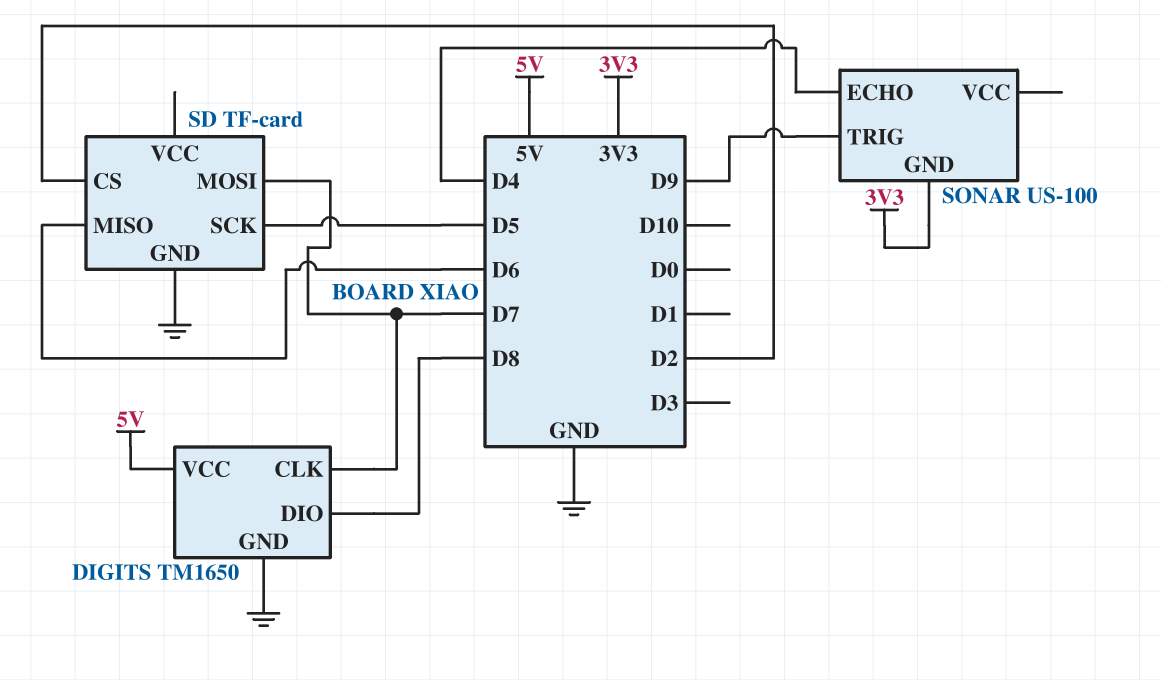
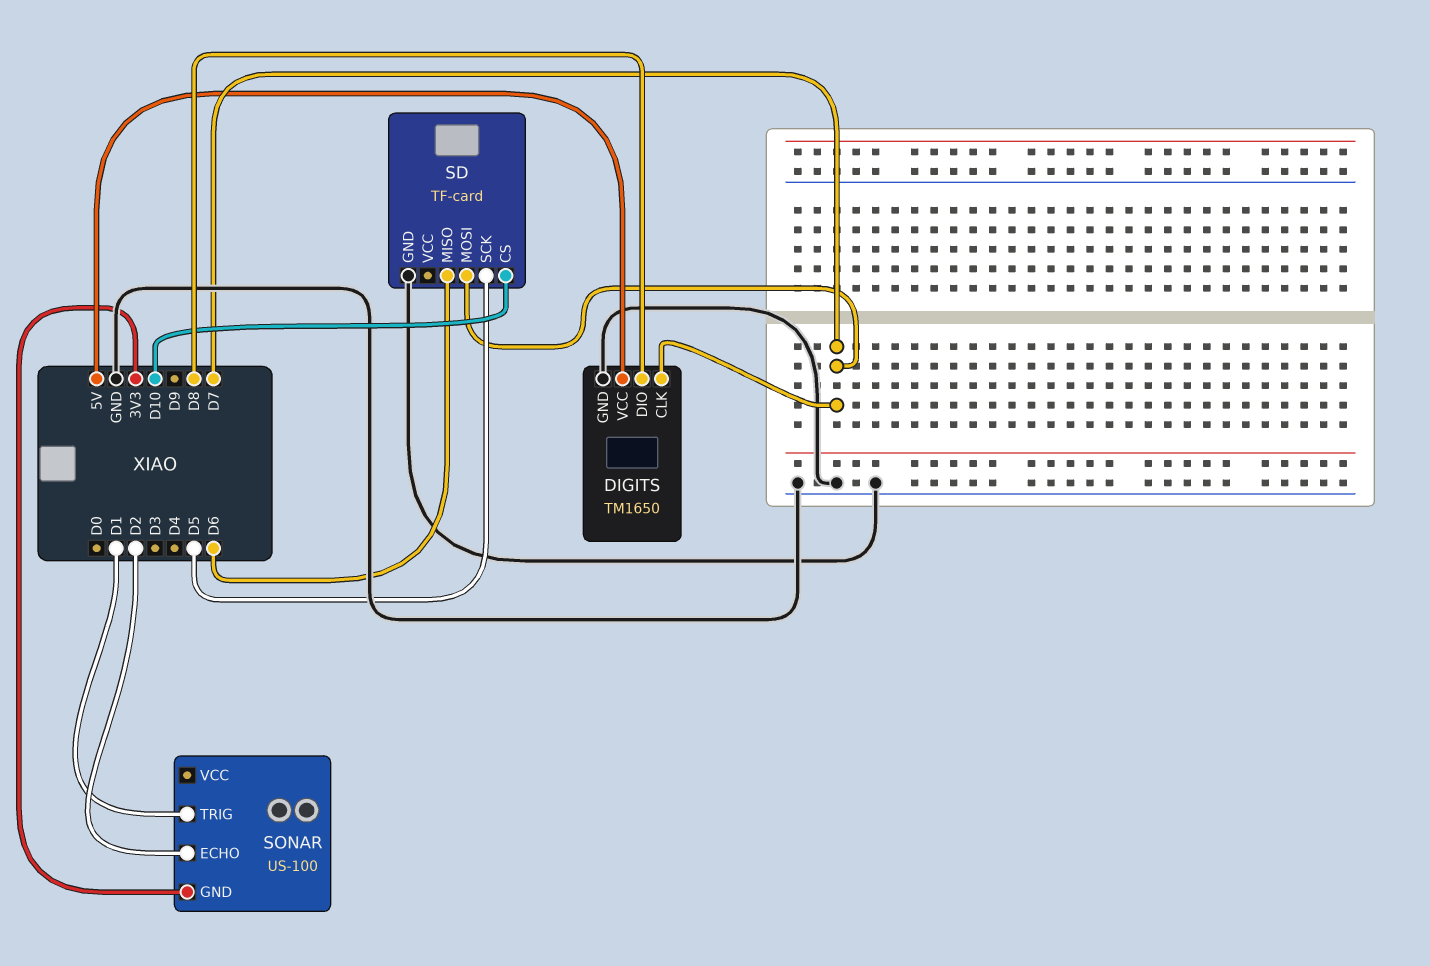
SD pin CS: D2 -> D10
SONAR pin ECHO: D4 -> D2
SONAR pin TRIG: D9 -> D1

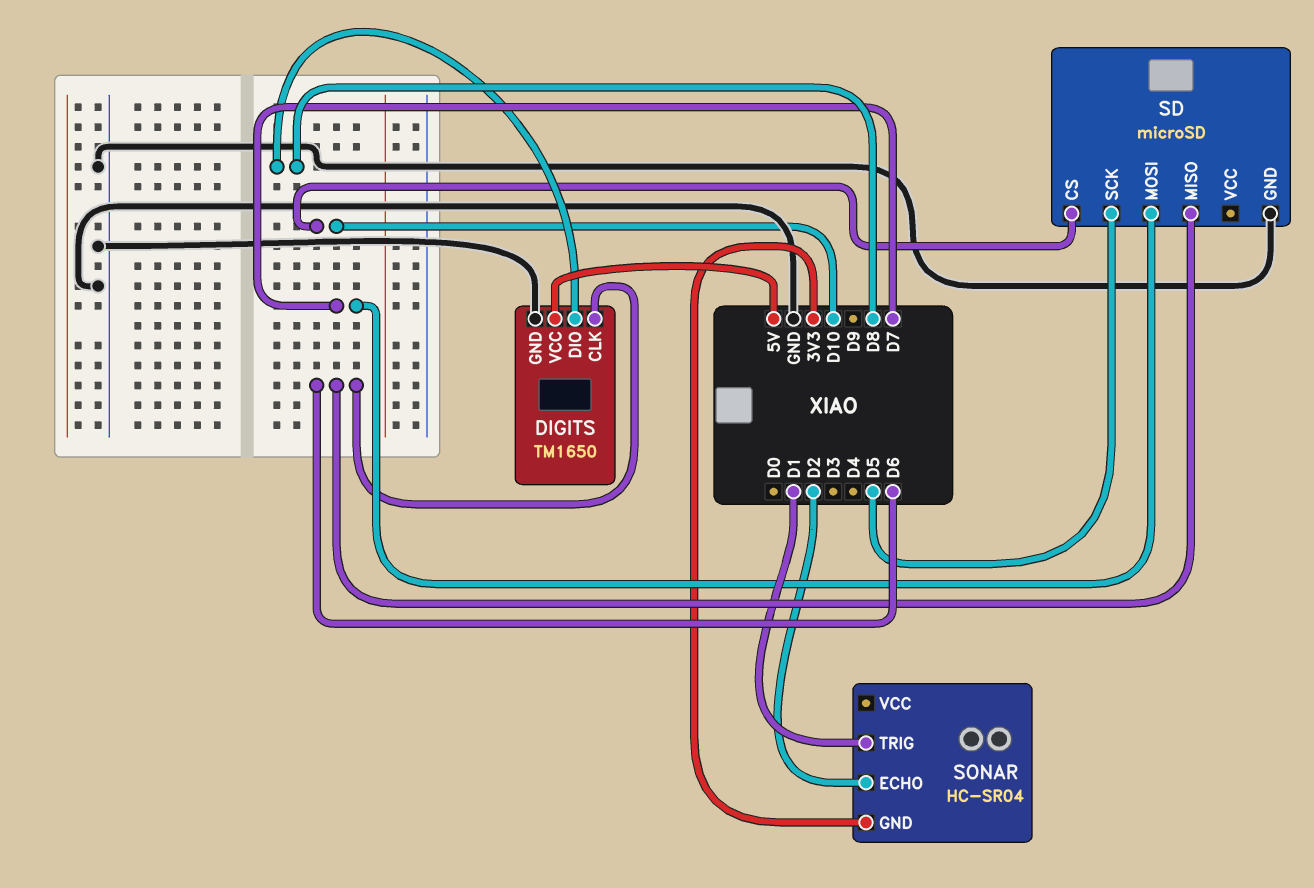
DIGITS pin CLK: D7 -> D6
SD: TF-card -> microSD
SONAR: US-100 -> HC-SR04

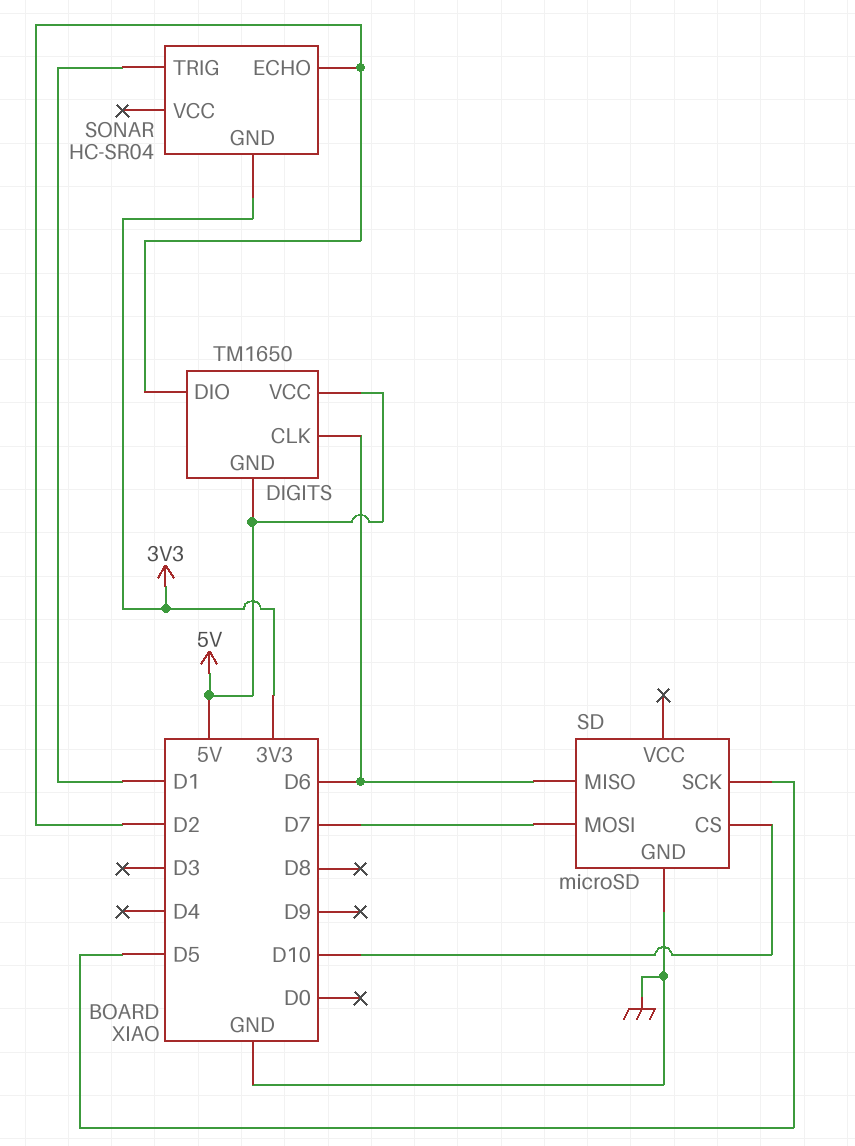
DIGITS pin DIO: D8 -> D2
DIGITS pin GND: GND -> 5V

